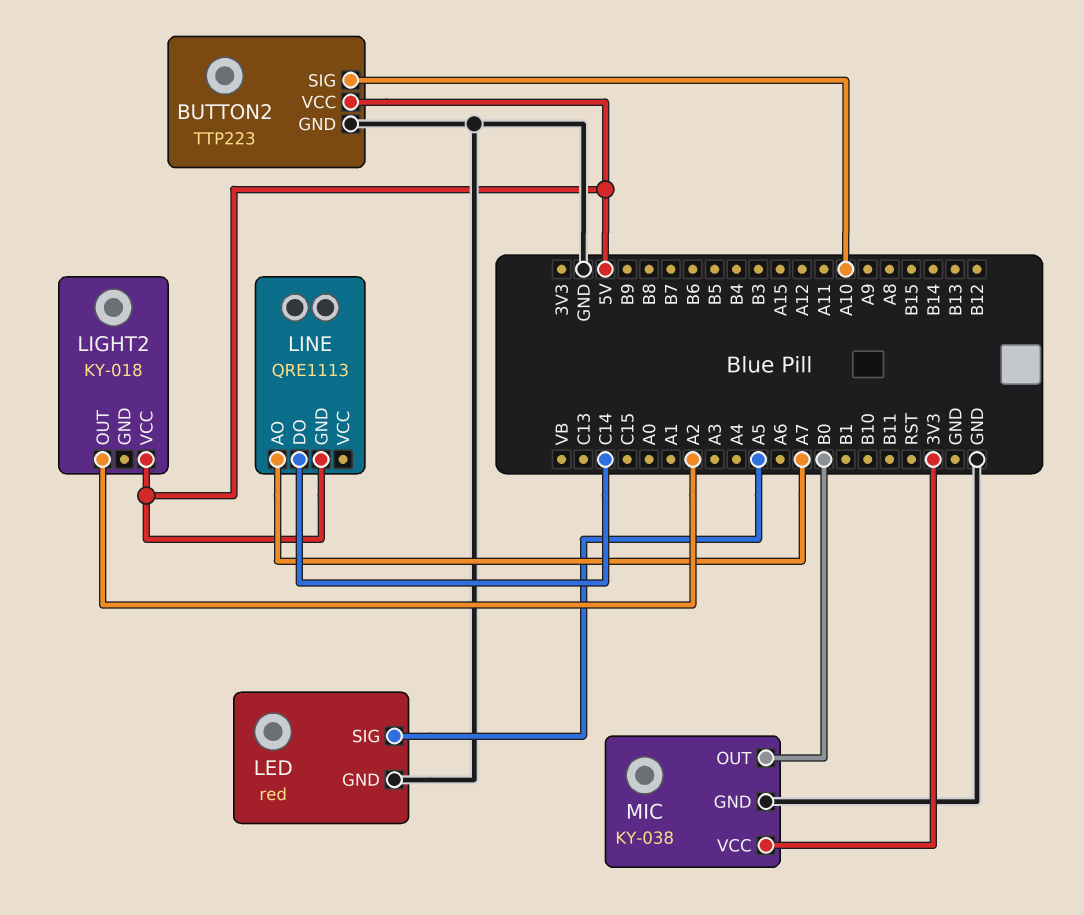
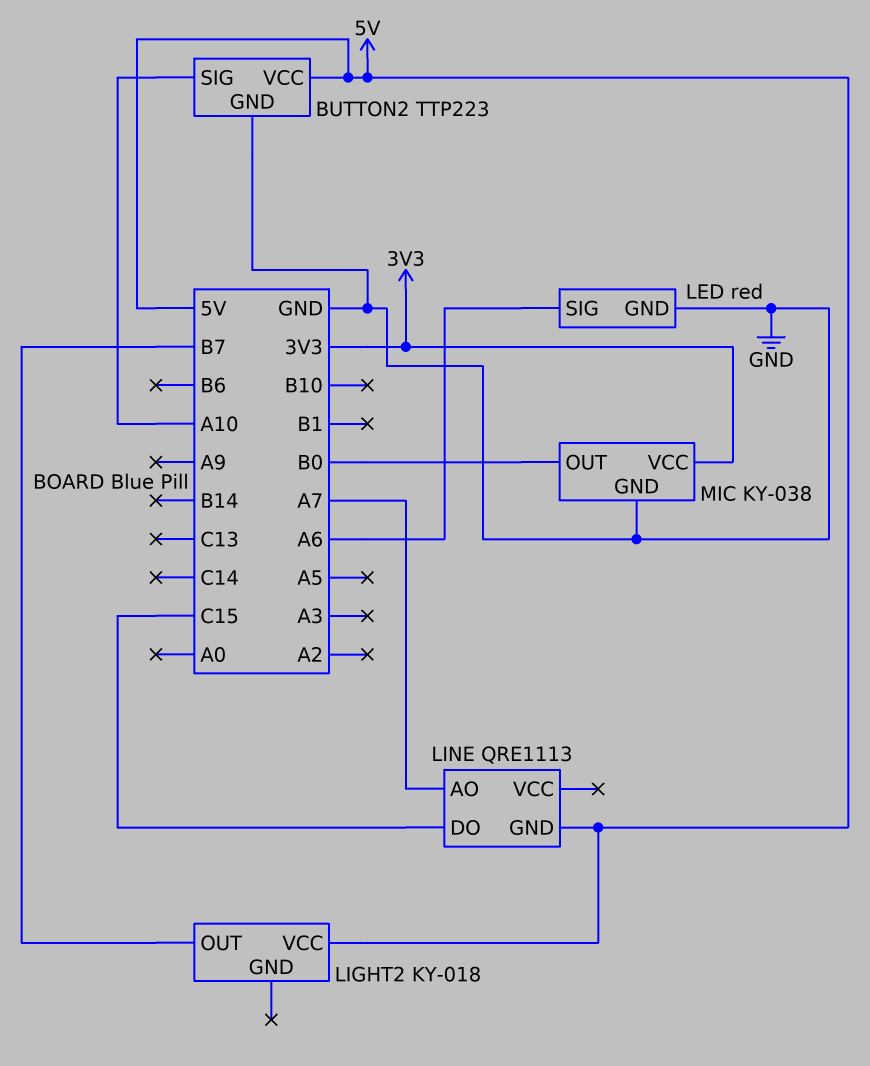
LED pin SIG: A5 -> A6
LIGHT2 pin OUT: A2 -> B7
LINE pin DO: C14 -> C15

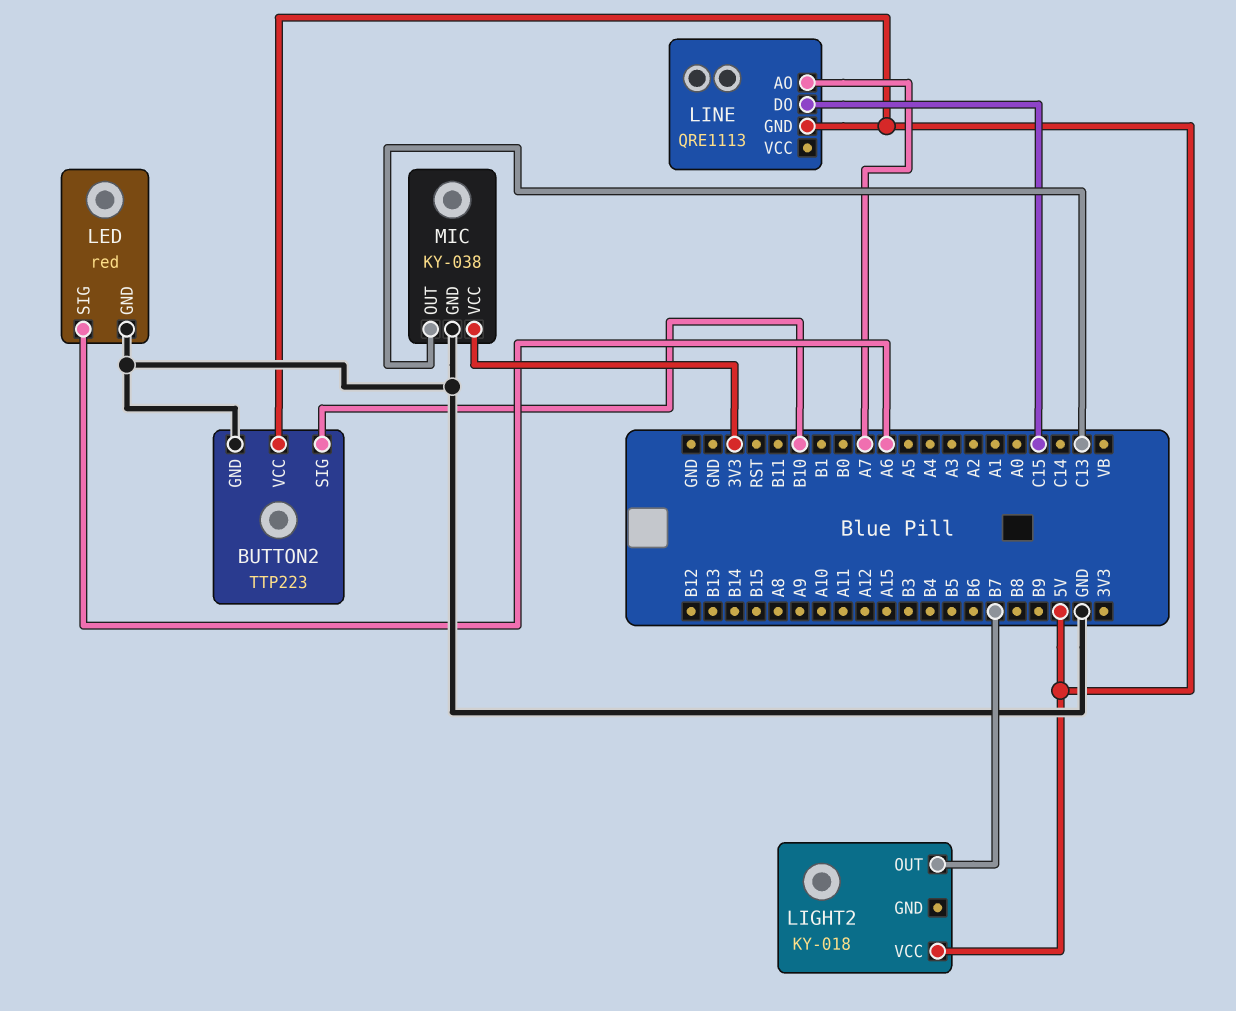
BUTTON2 pin SIG: A10 -> B10
MIC pin OUT: B0 -> C13

